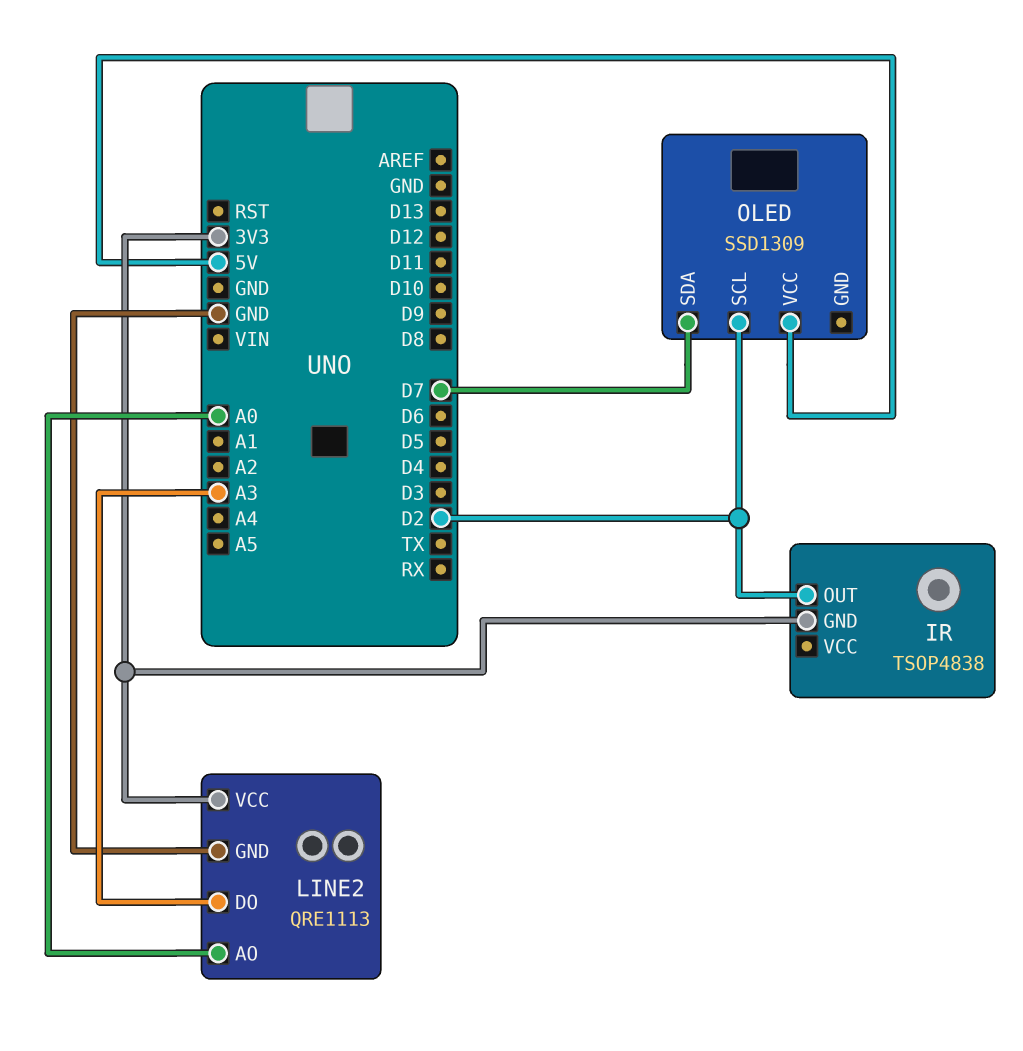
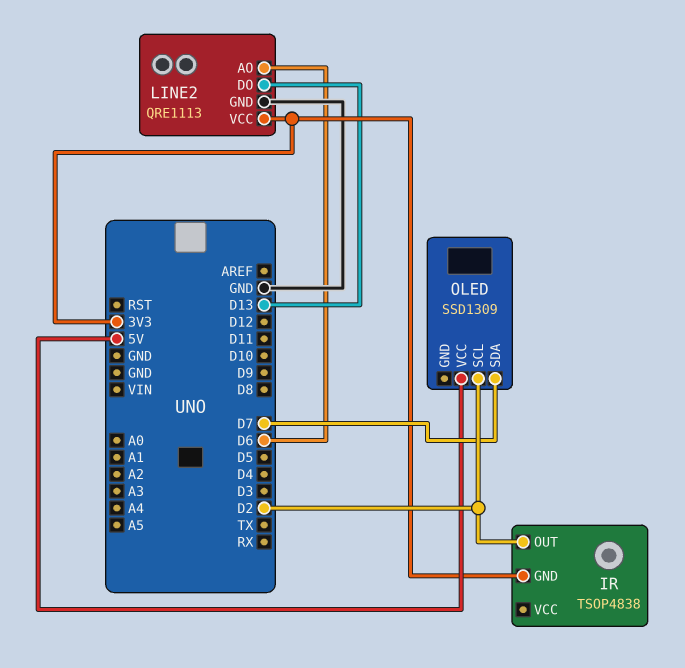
LINE2 pin AO: A0 -> D6
LINE2 pin DO: A3 -> D13

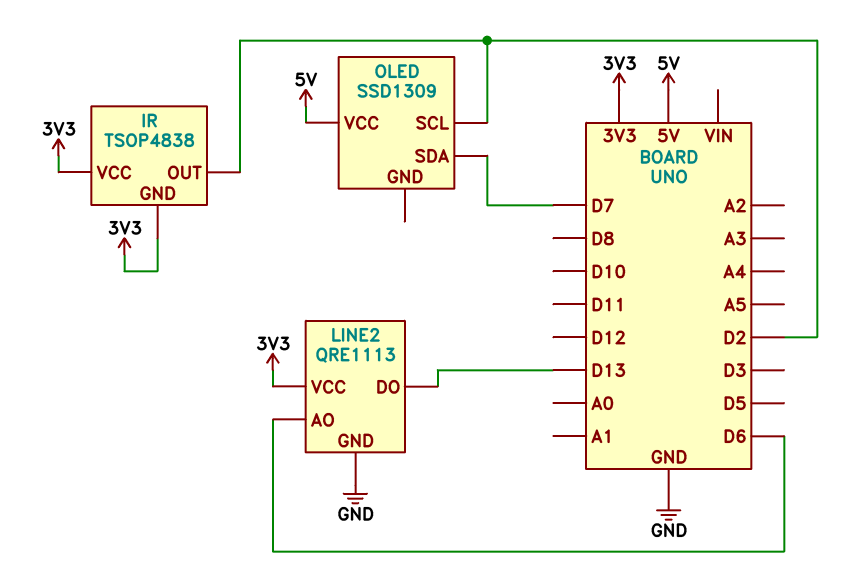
IR pin VCC: none -> 3V3

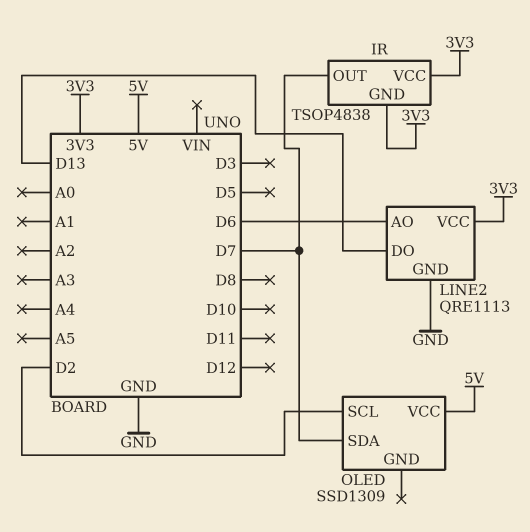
IR pin OUT: D2 -> D7

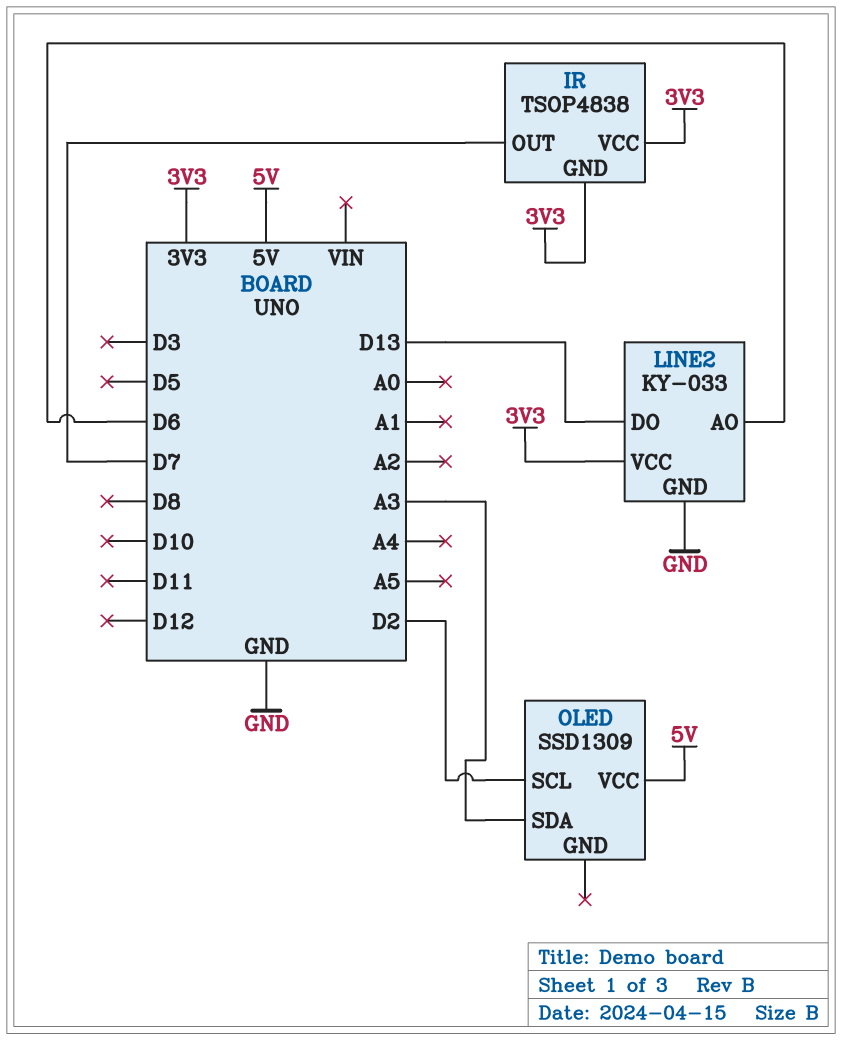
LINE2: QRE1113 -> KY-033
OLED pin SDA: D7 -> A3

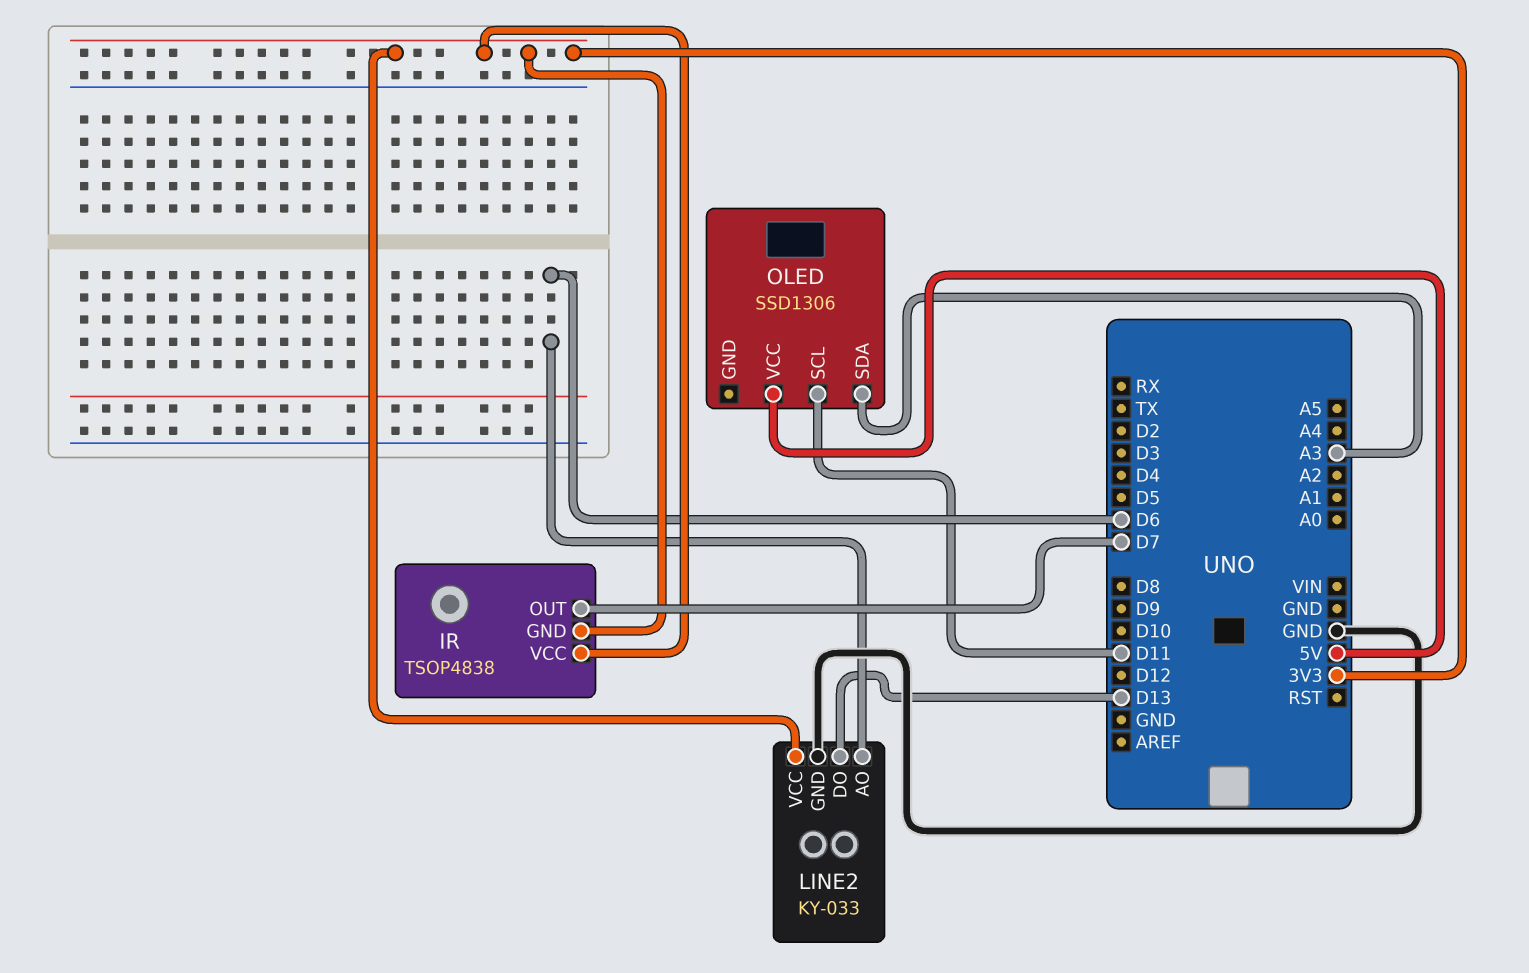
OLED: SSD1309 -> SSD1306
OLED pin SCL: D2 -> D11

